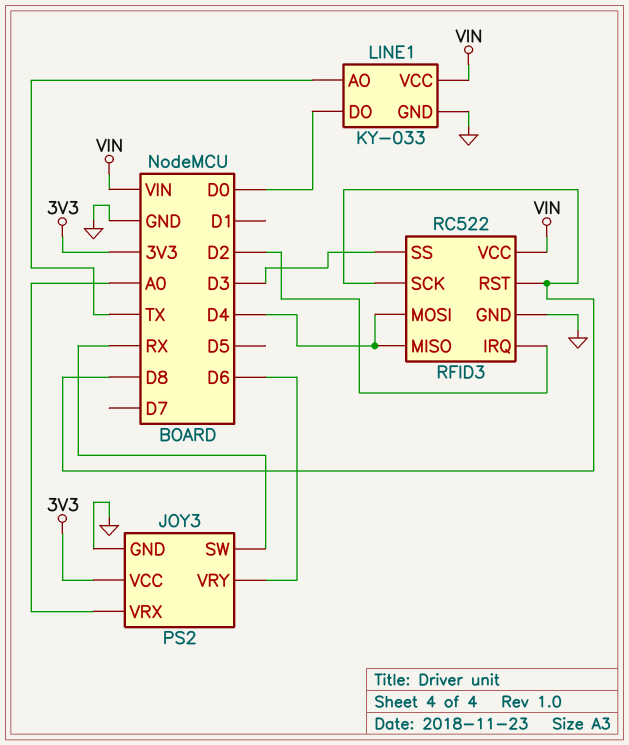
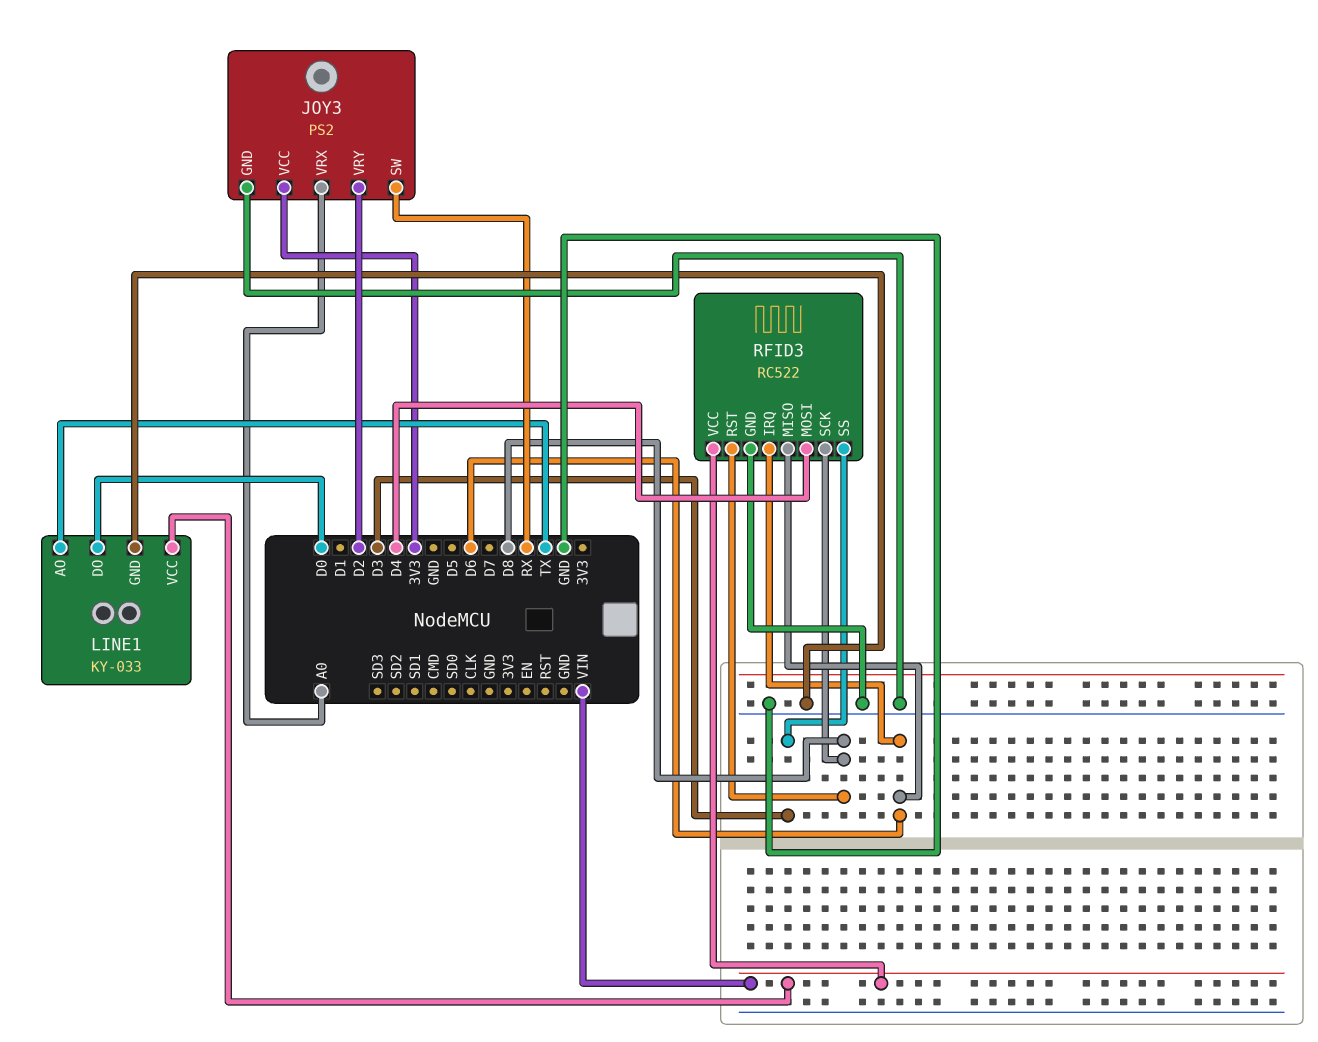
JOY3 pin VRY: D6 -> D2
RFID3 pin IRQ: D2 -> D6
RFID3 pin MISO: D4 -> D6

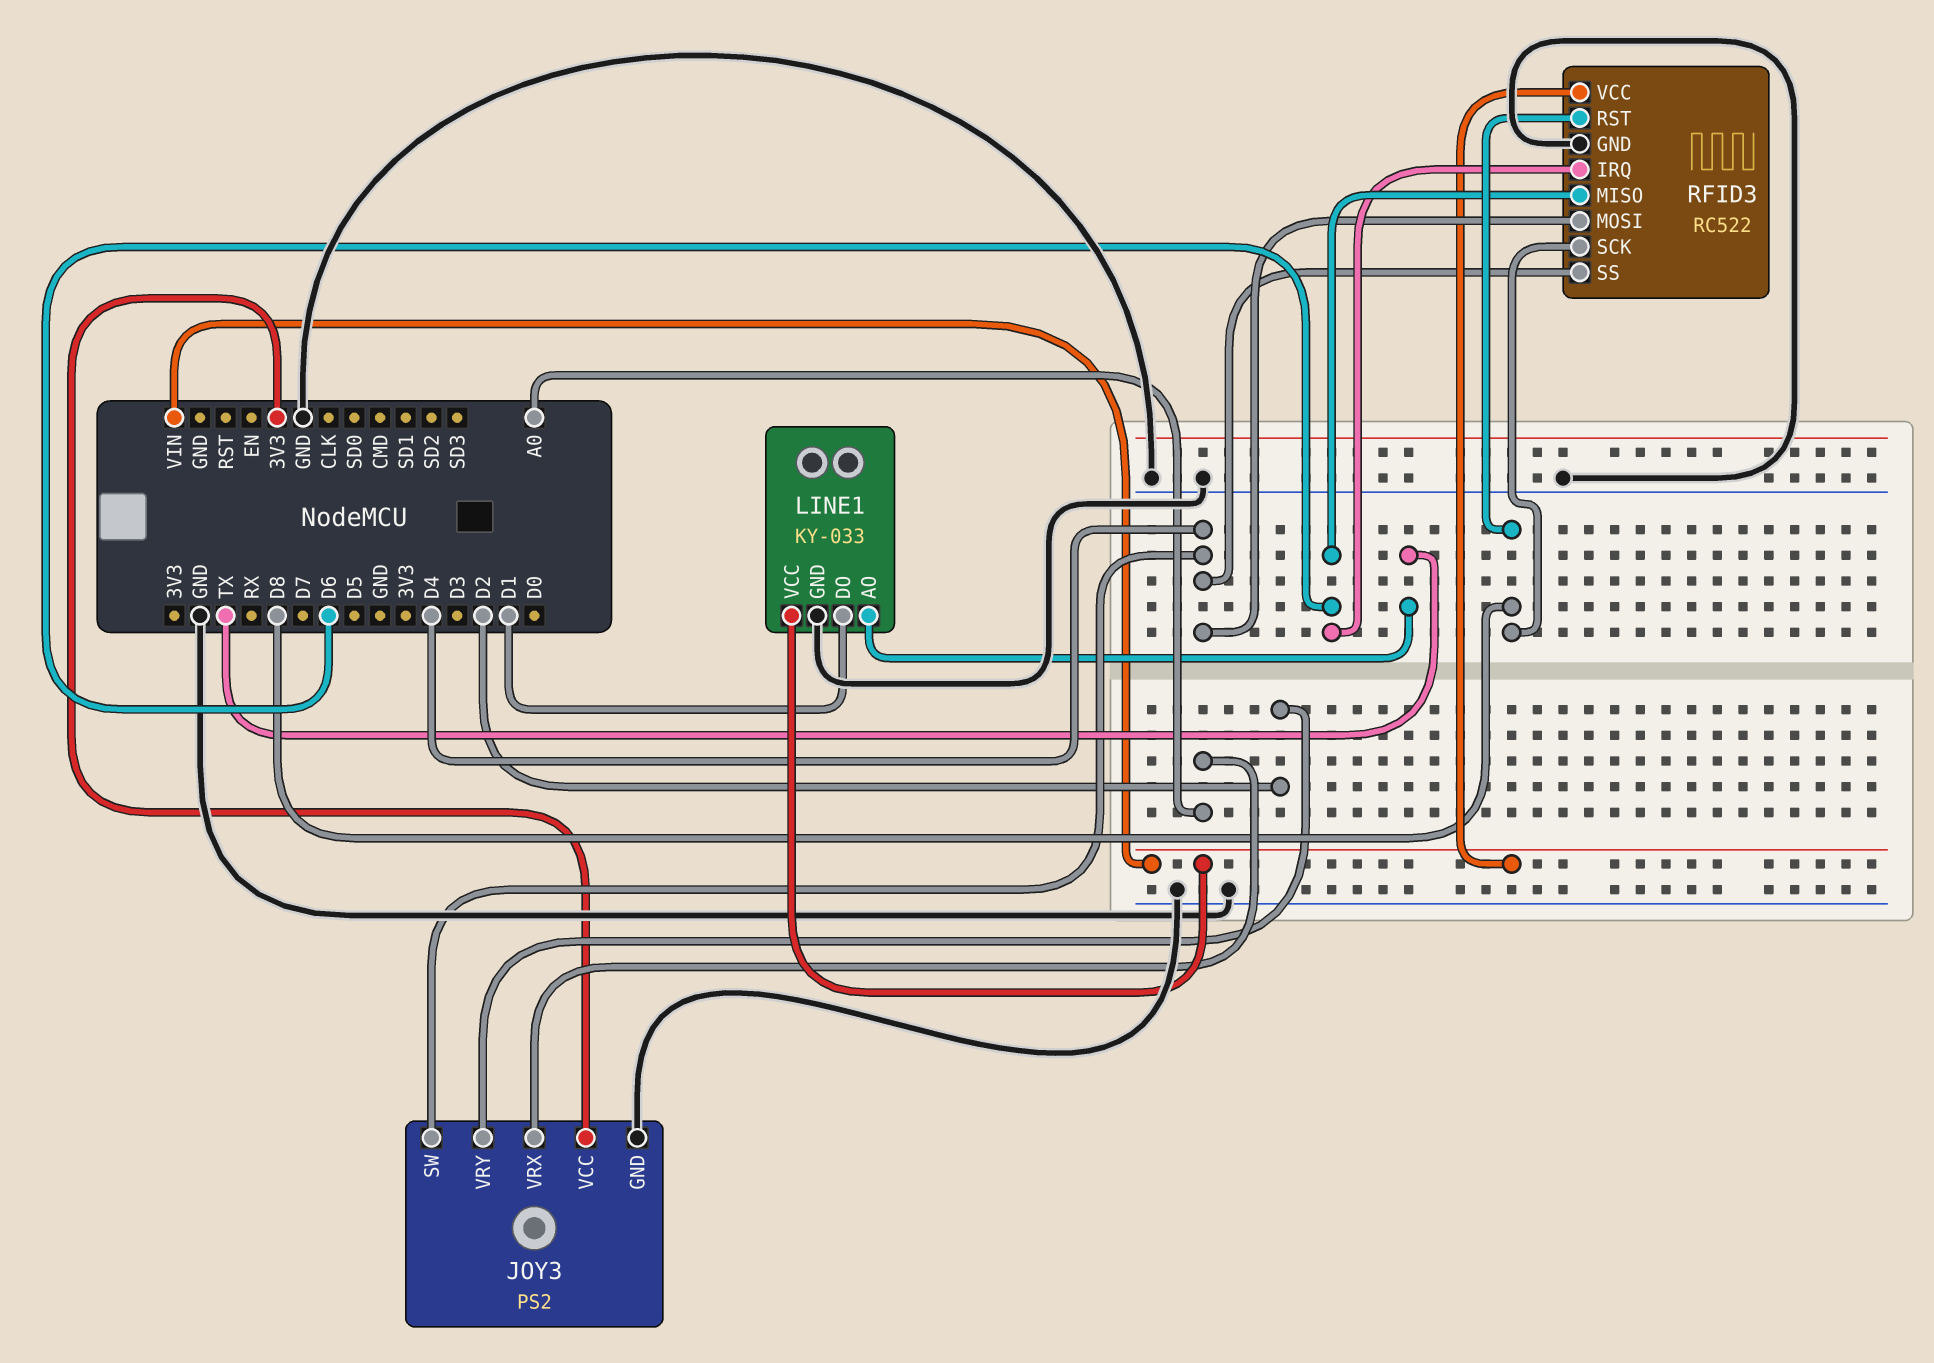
JOY3 pin SW: RX -> D4
LINE1 pin DO: D0 -> D1
RFID3 pin SS: D3 -> D4

